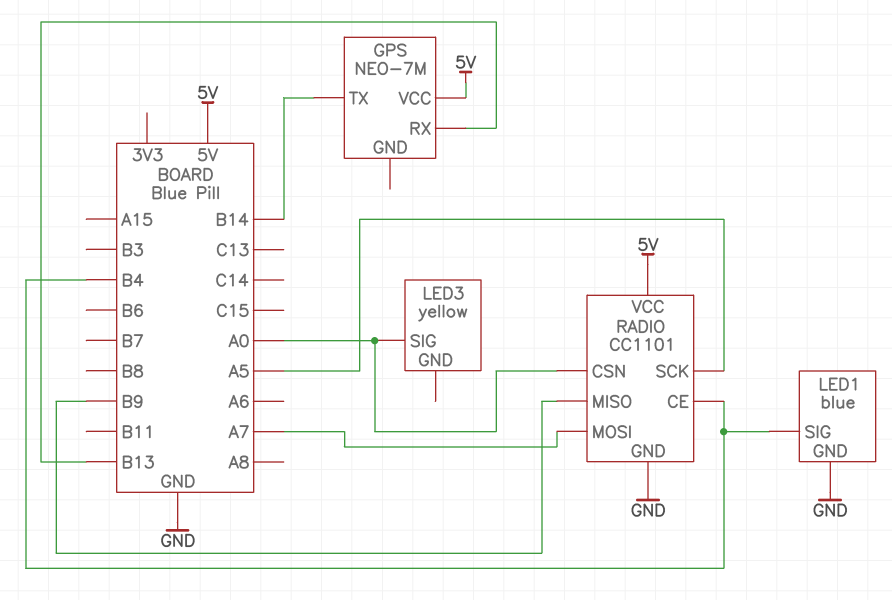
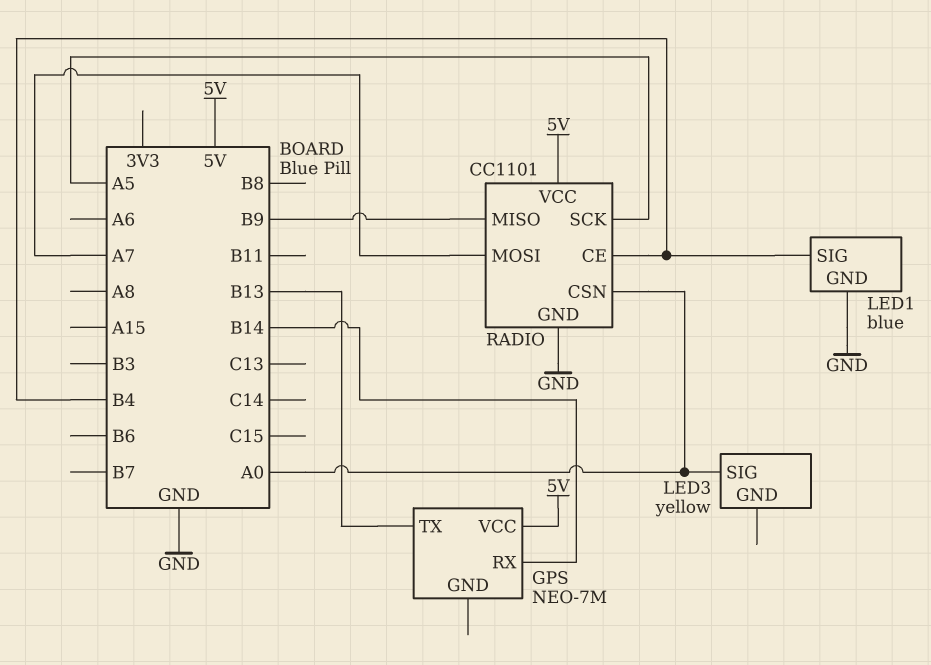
GPS pin RX: B13 -> B14
GPS pin TX: B14 -> B13

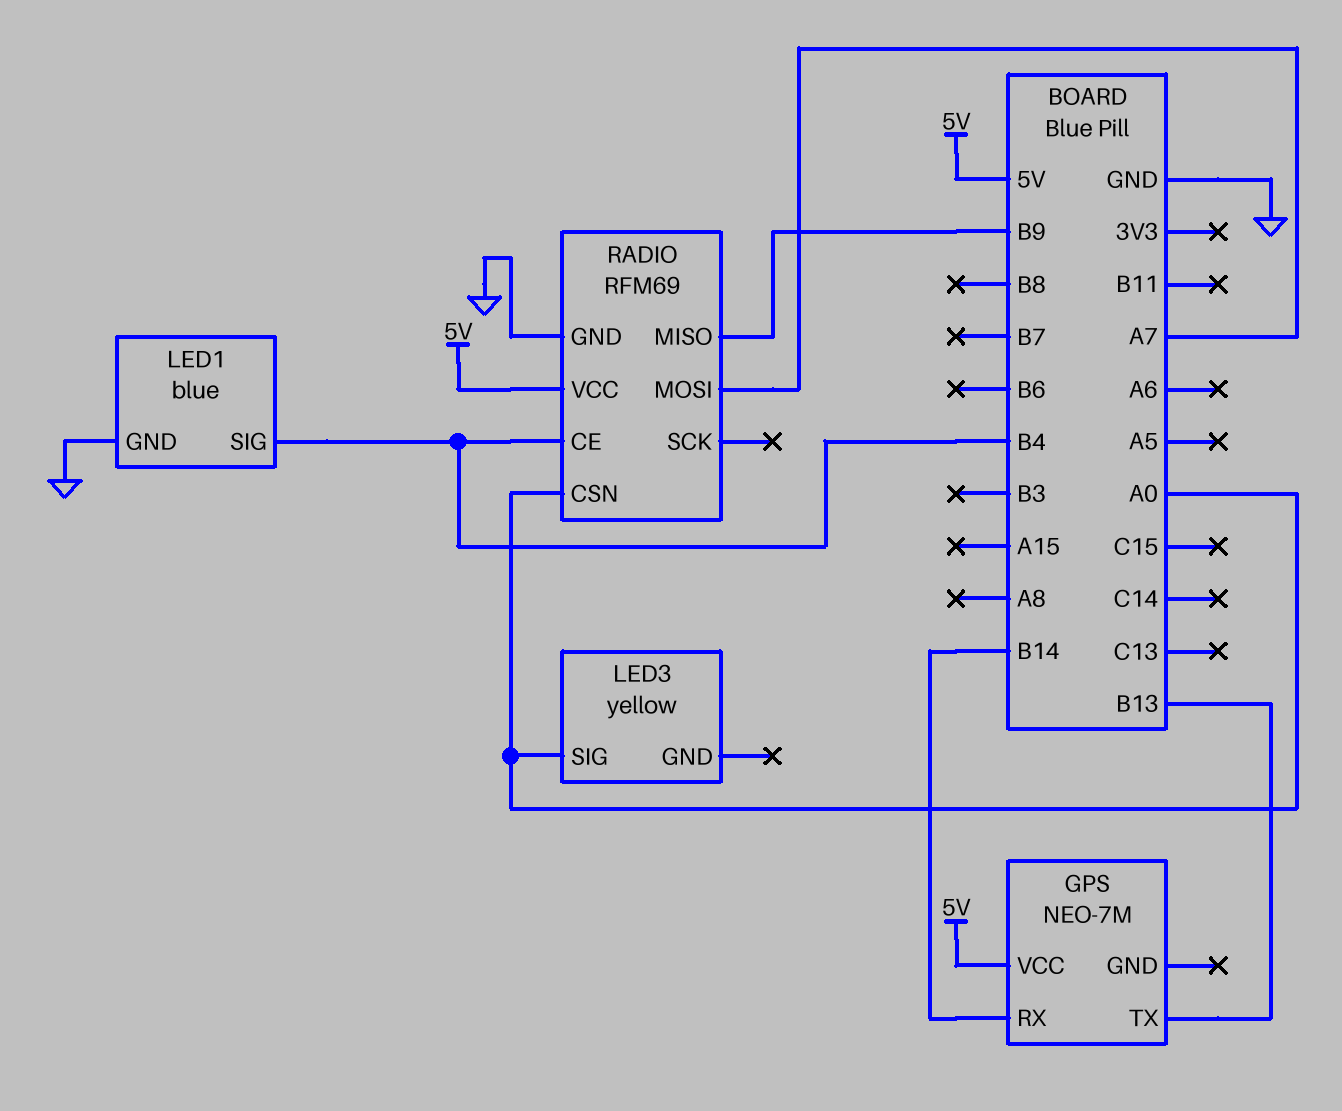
RADIO: CC1101 -> RFM69
RADIO pin SCK: A5 -> none

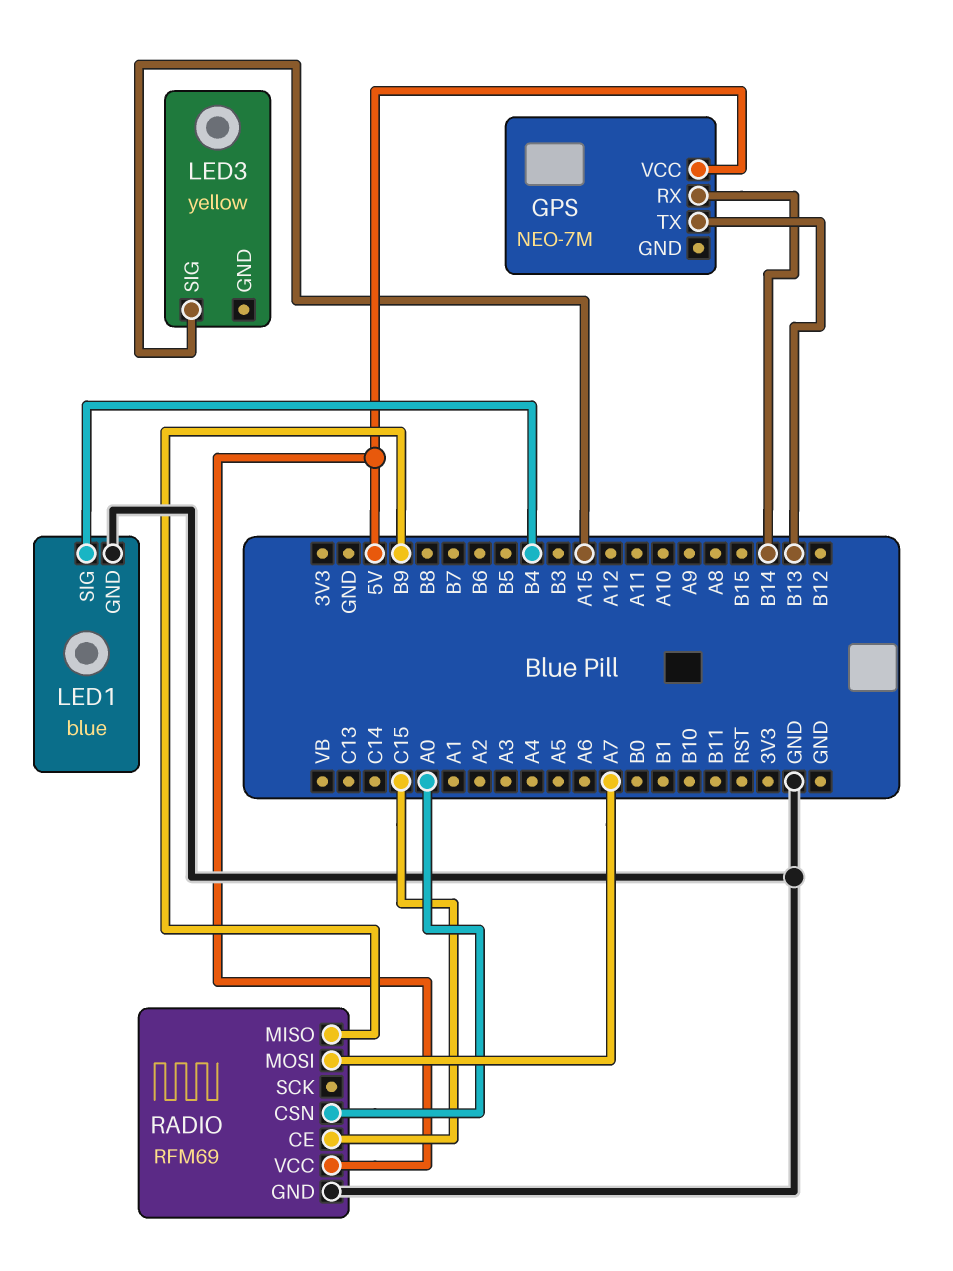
LED3 pin SIG: A0 -> A15
RADIO pin CE: B4 -> C15

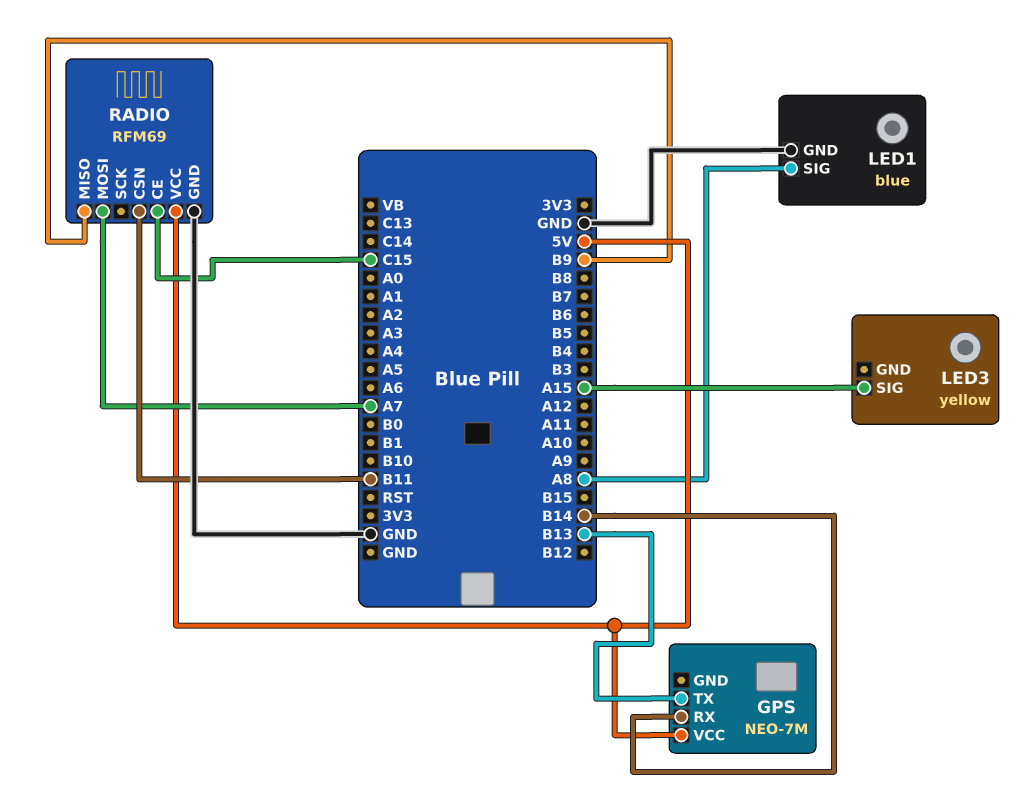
LED1 pin SIG: B4 -> A8
RADIO pin CSN: A0 -> B11

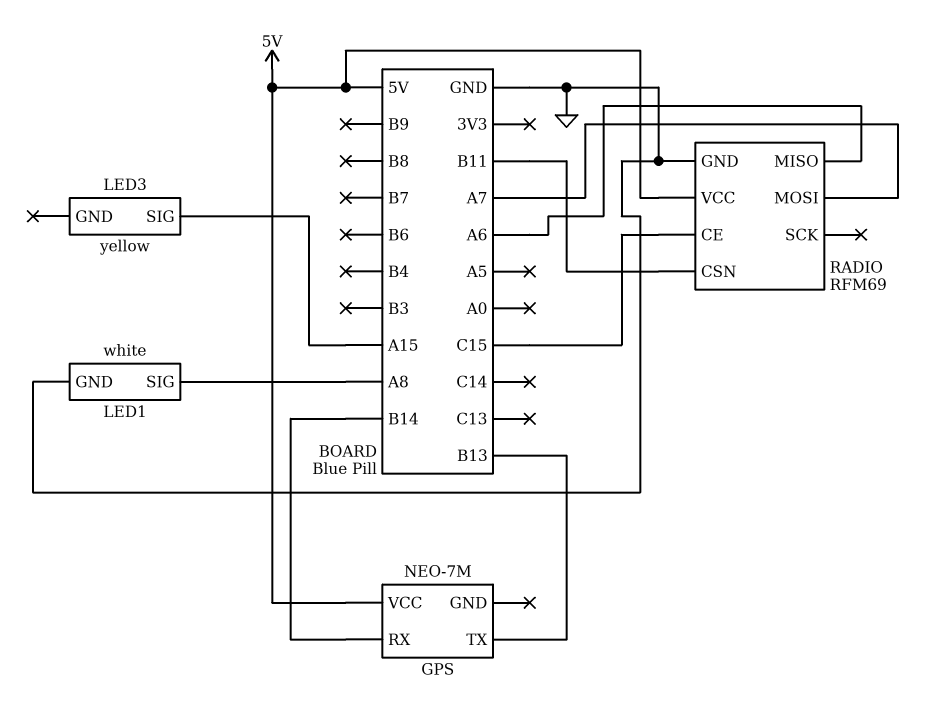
LED1: blue -> white
RADIO pin MISO: B9 -> A6

